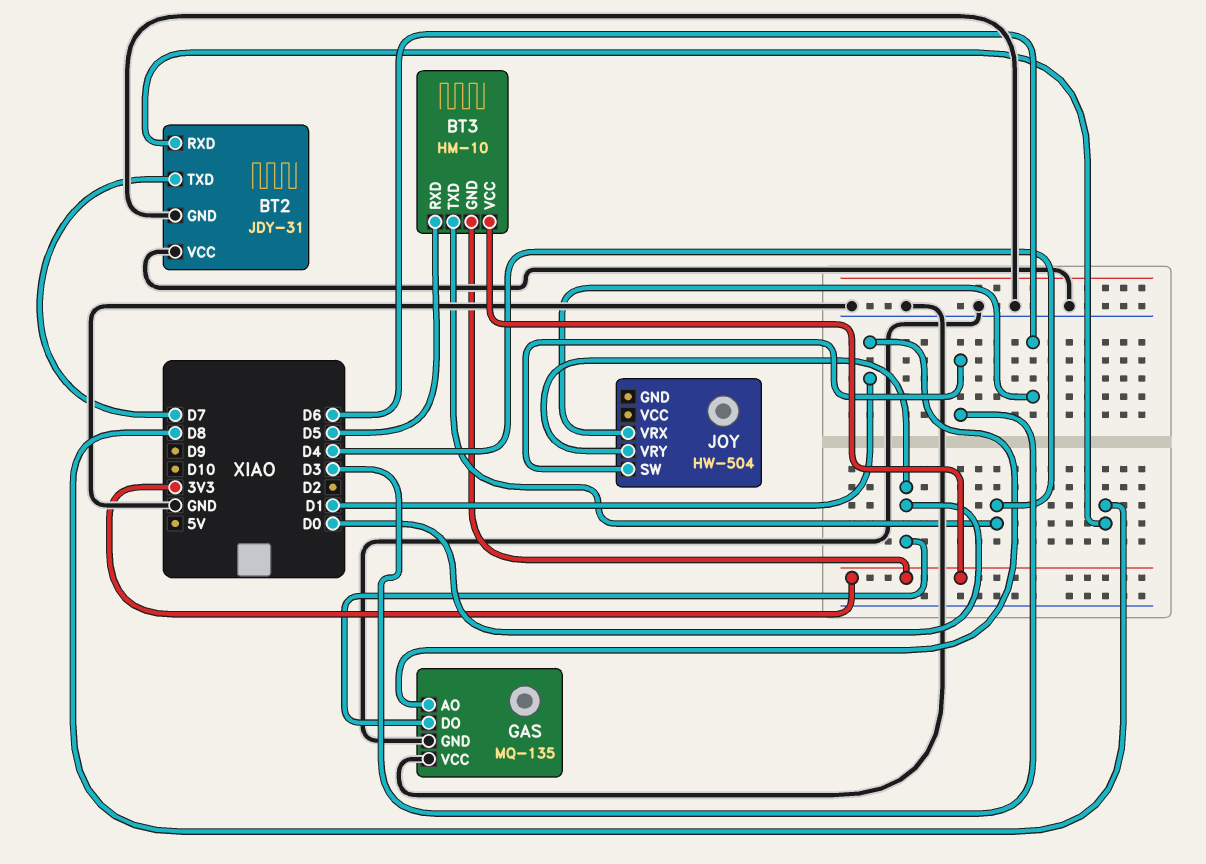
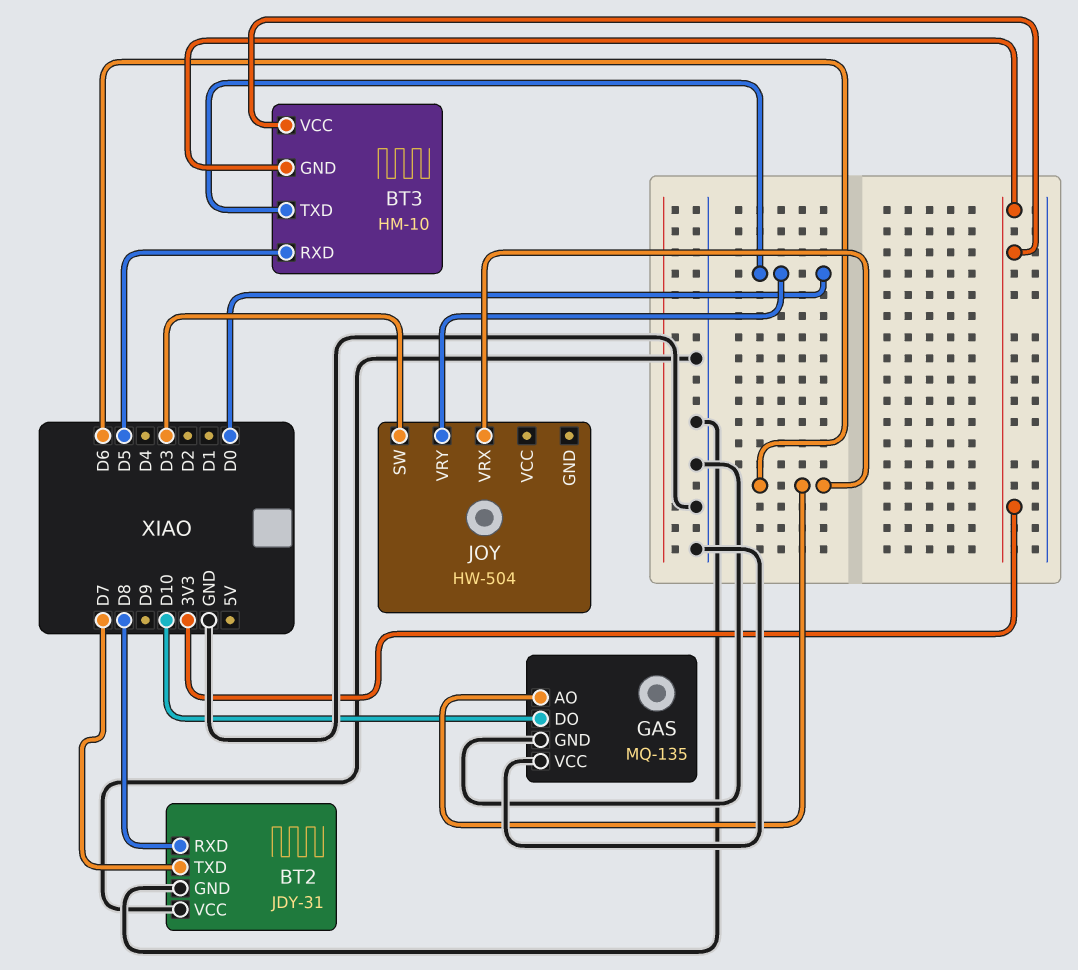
BT3 pin TXD: D4 -> D0
GAS pin AO: D1 -> D6
GAS pin DO: D0 -> D10

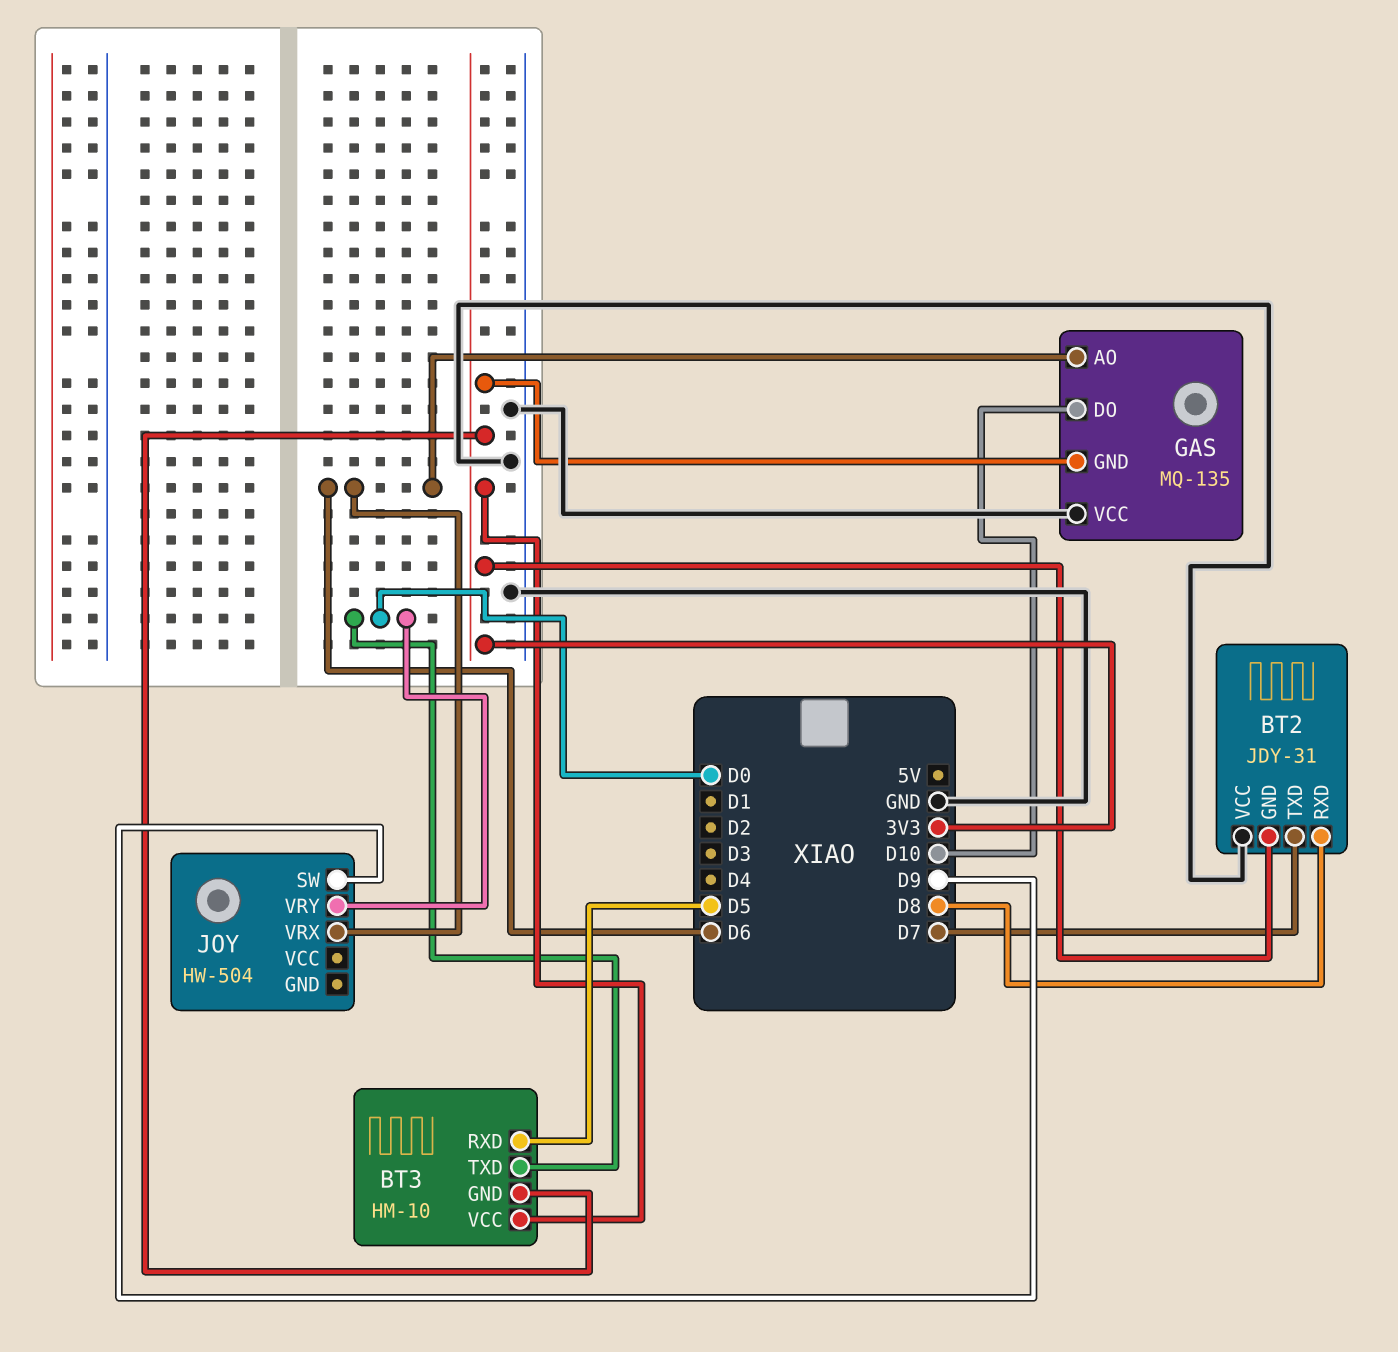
BT2 pin GND: GND -> 3V3
GAS pin GND: GND -> 3V3
JOY pin SW: D3 -> D9

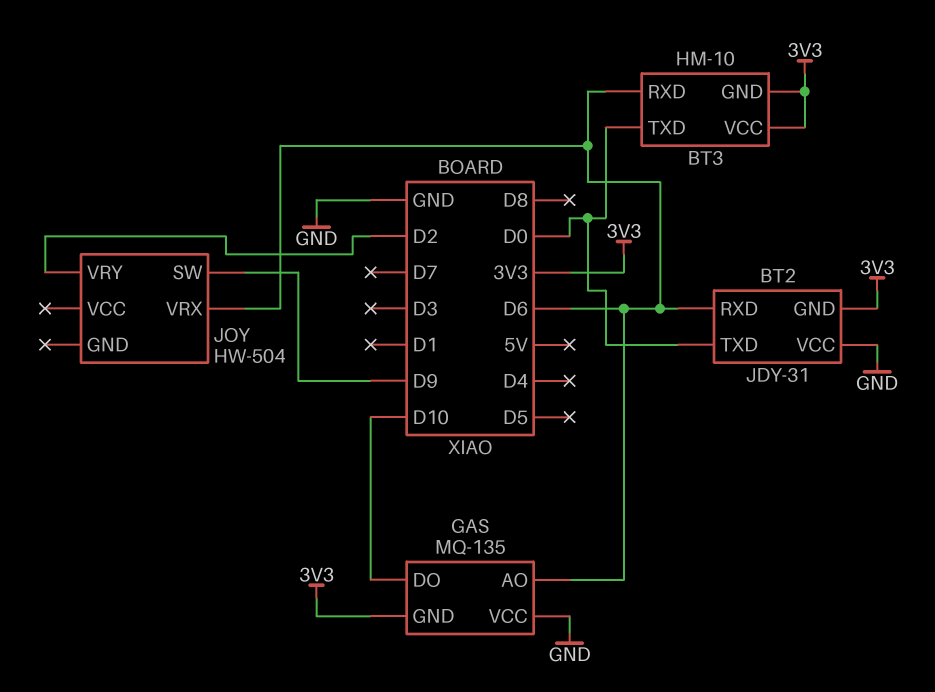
BT2 pin RXD: D8 -> D6
BT2 pin TXD: D7 -> D0
BT3 pin RXD: D5 -> D6
JOY pin VRY: D0 -> D2

